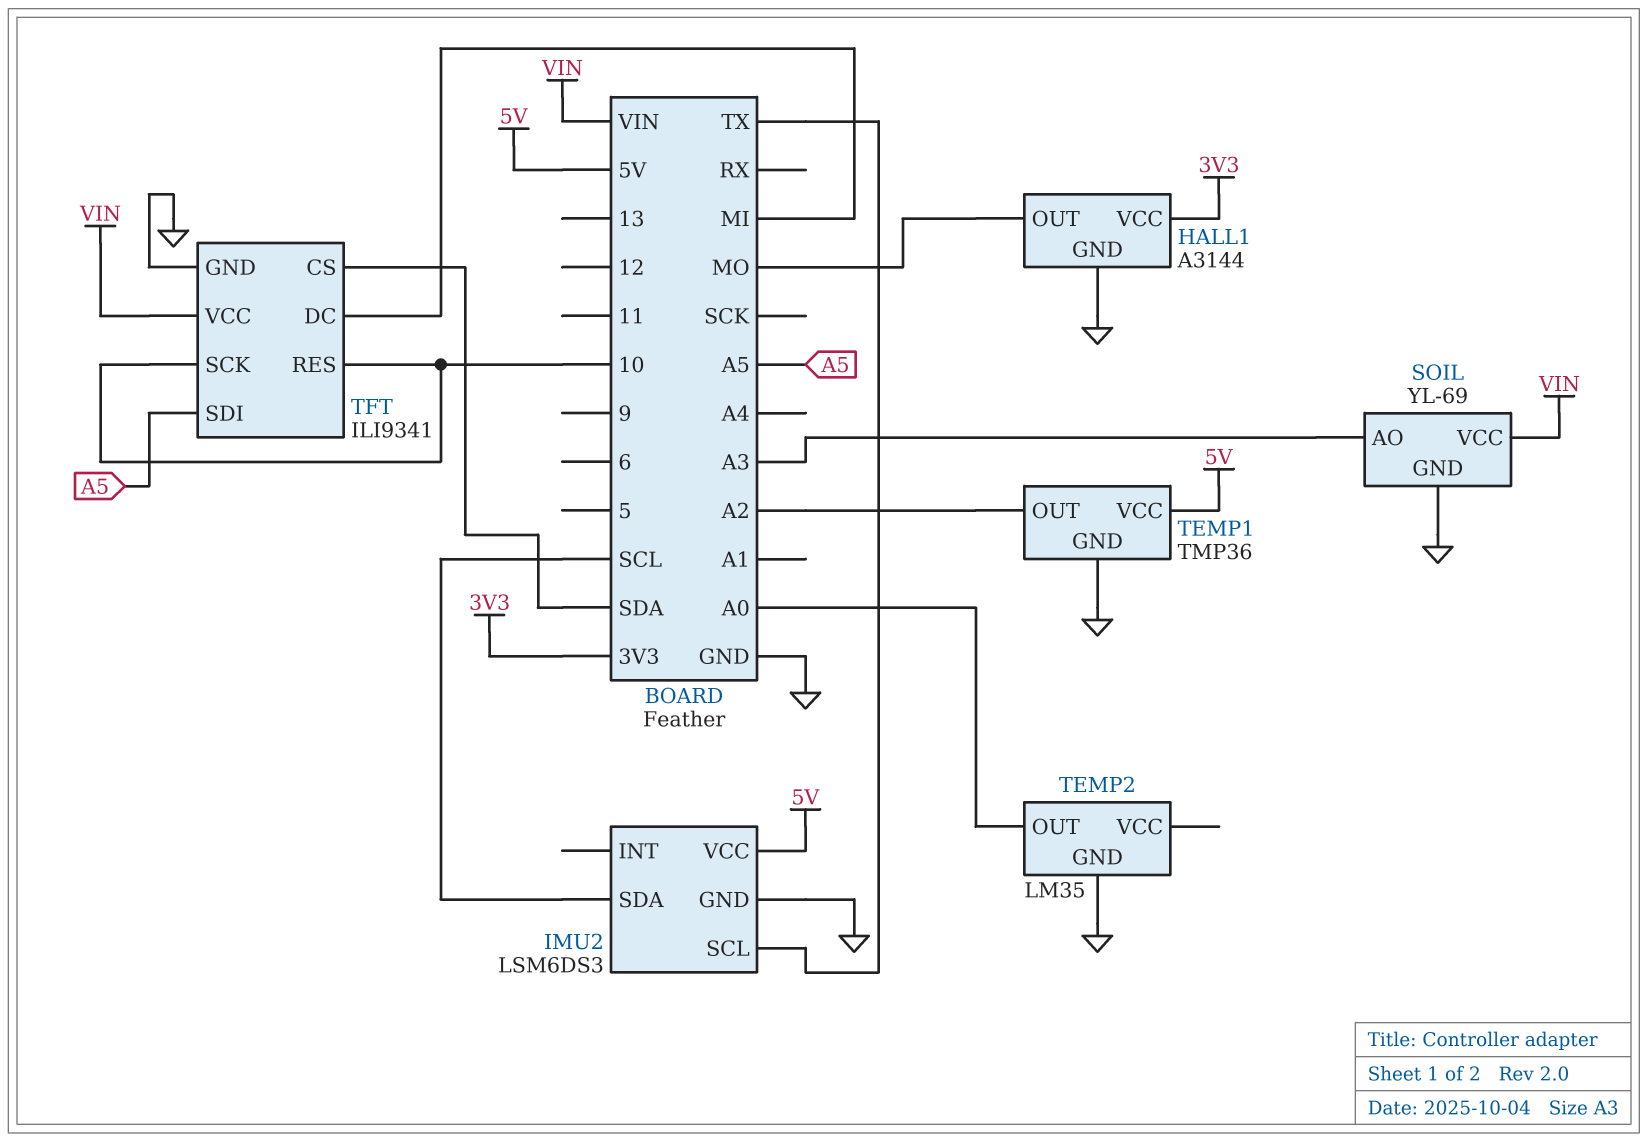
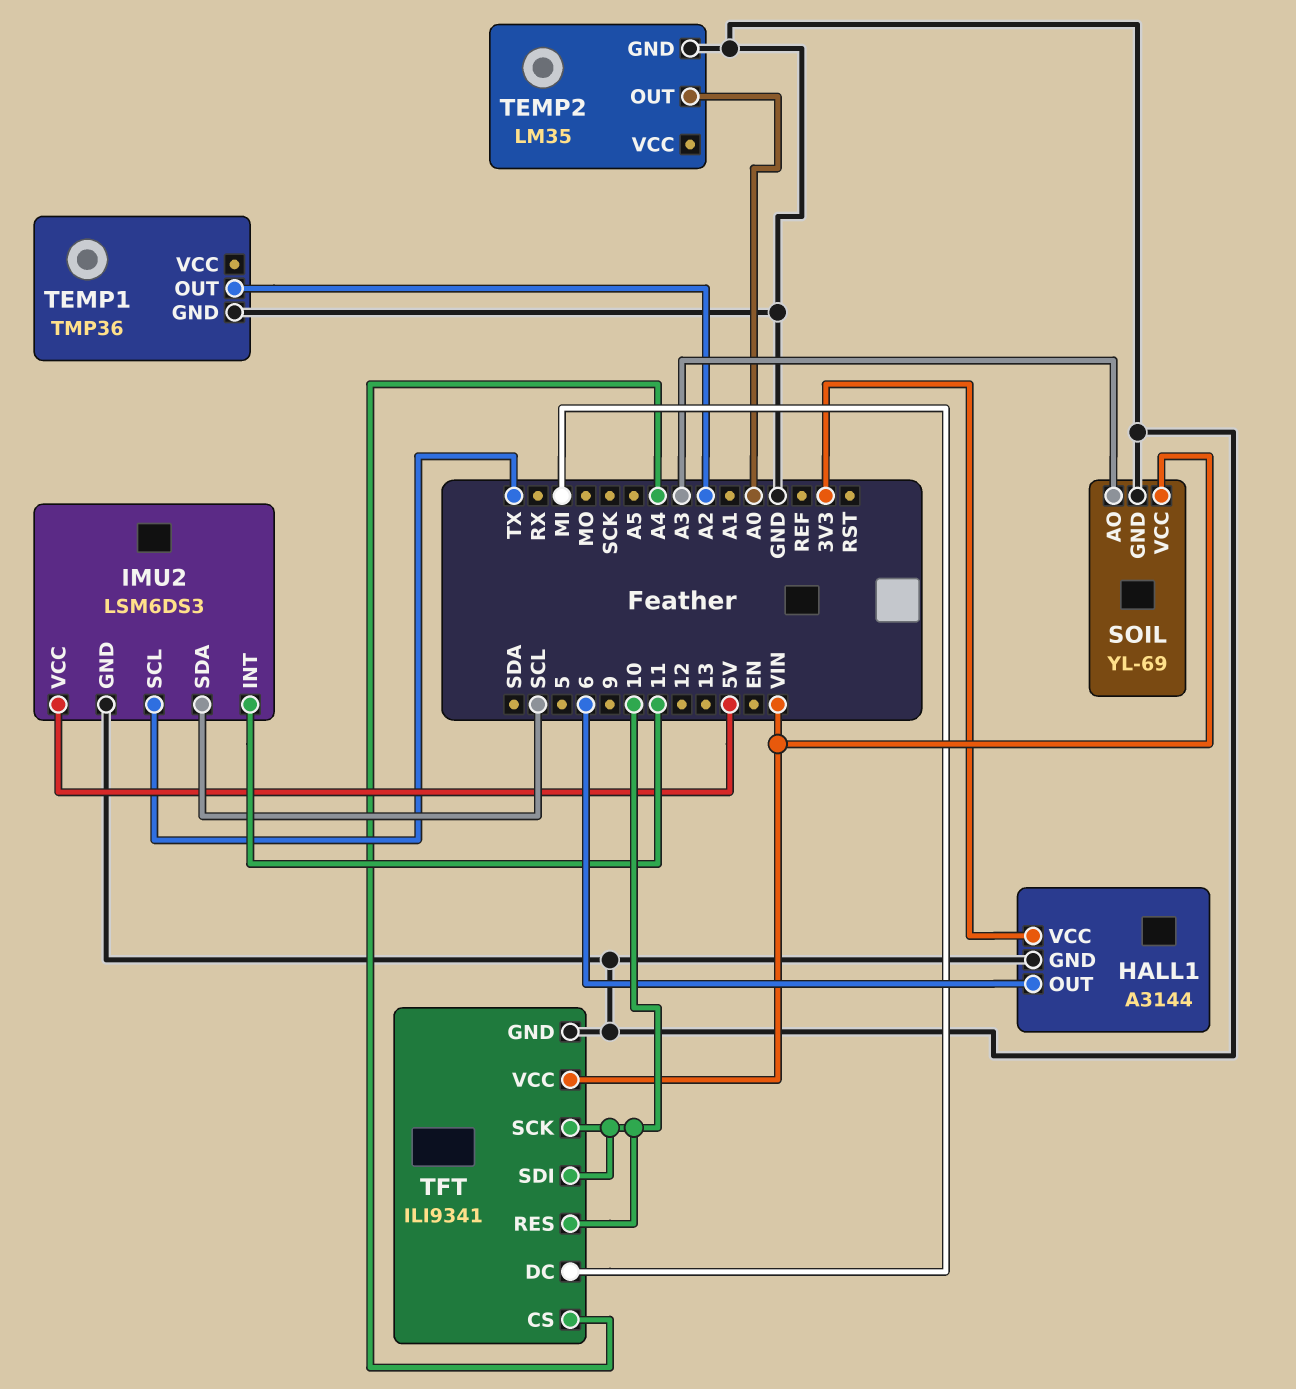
HALL1 pin OUT: MO -> 6
IMU2 pin INT: none -> 11
TEMP1 pin VCC: 5V -> none
TFT pin CS: SDA -> A4
TFT pin SDI: A5 -> 10

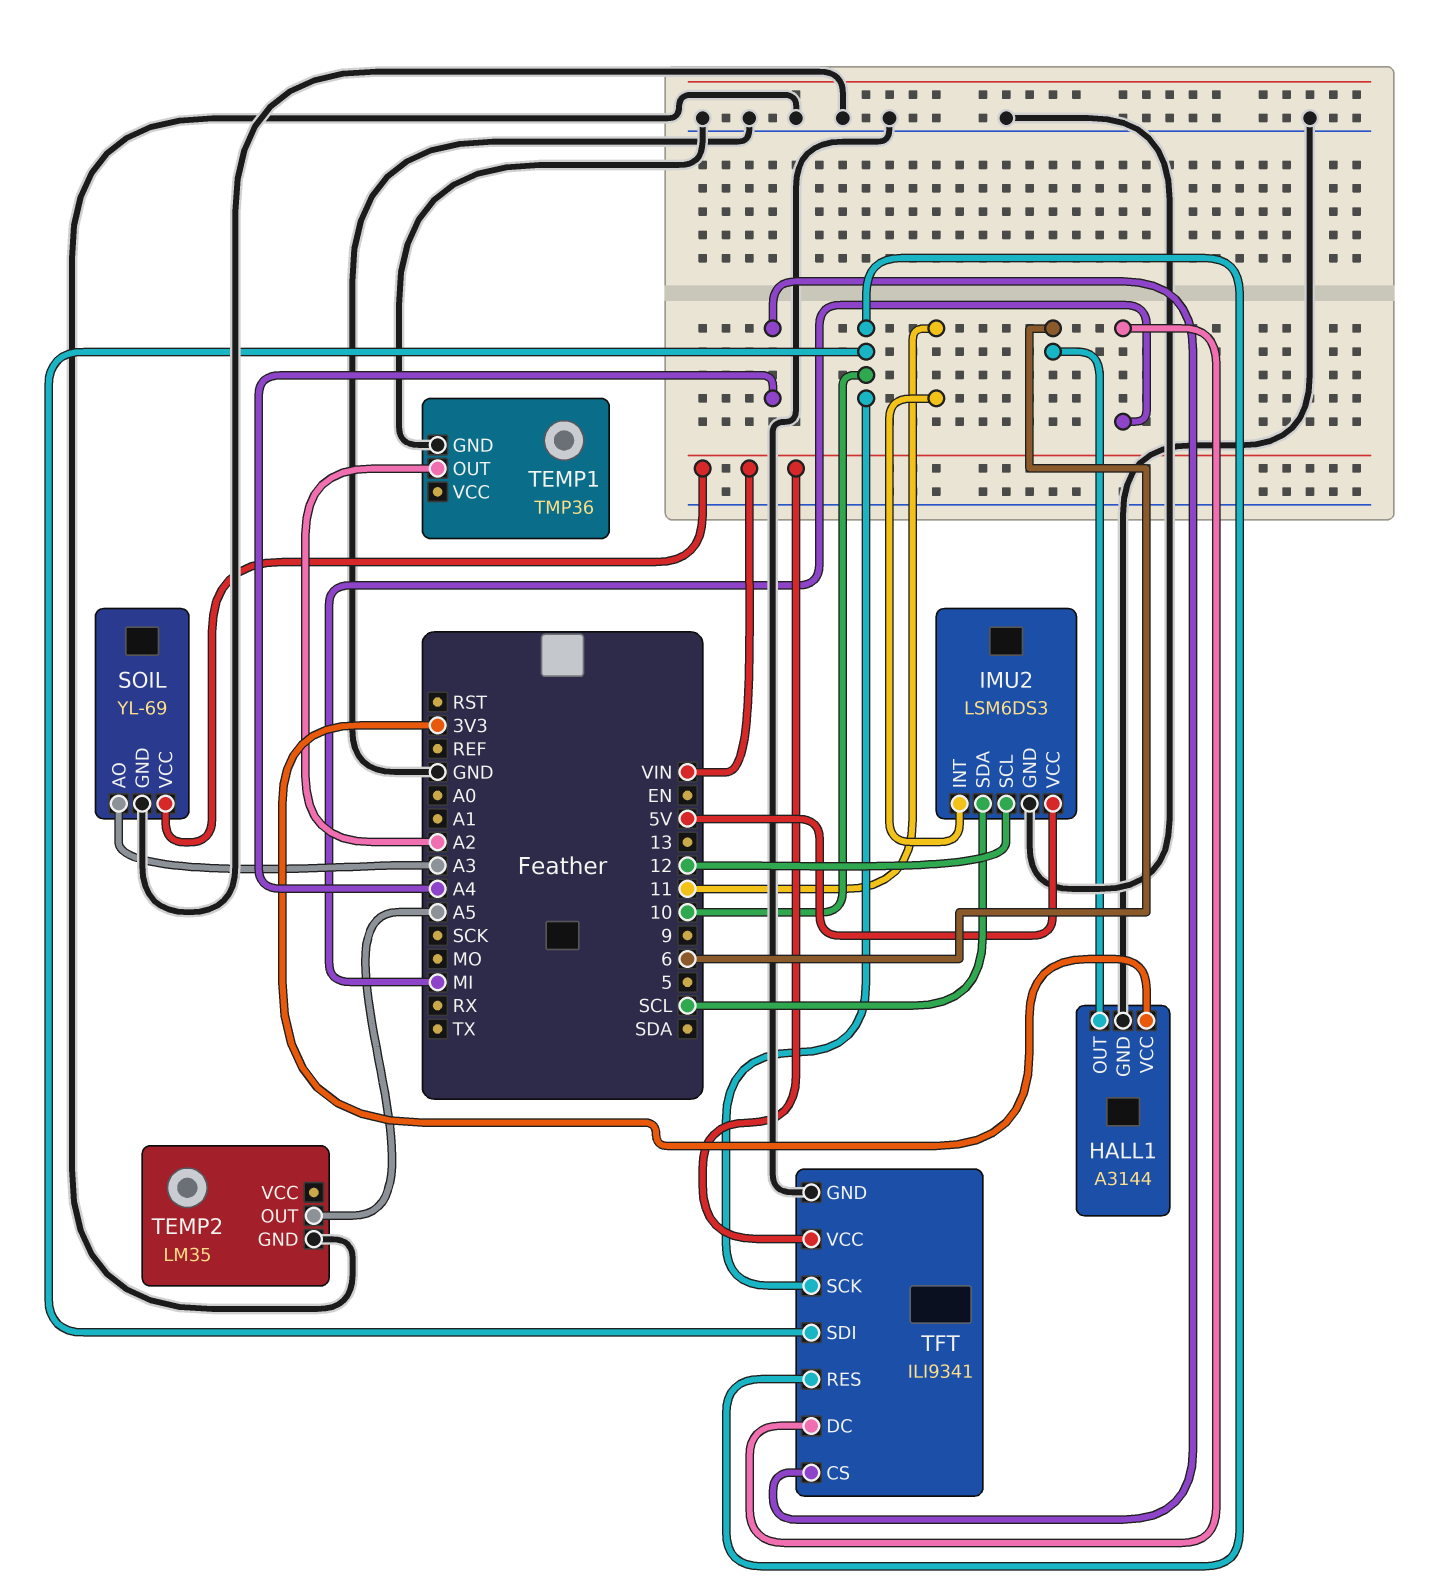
IMU2 pin SCL: TX -> 12
TEMP2 pin OUT: A0 -> A5

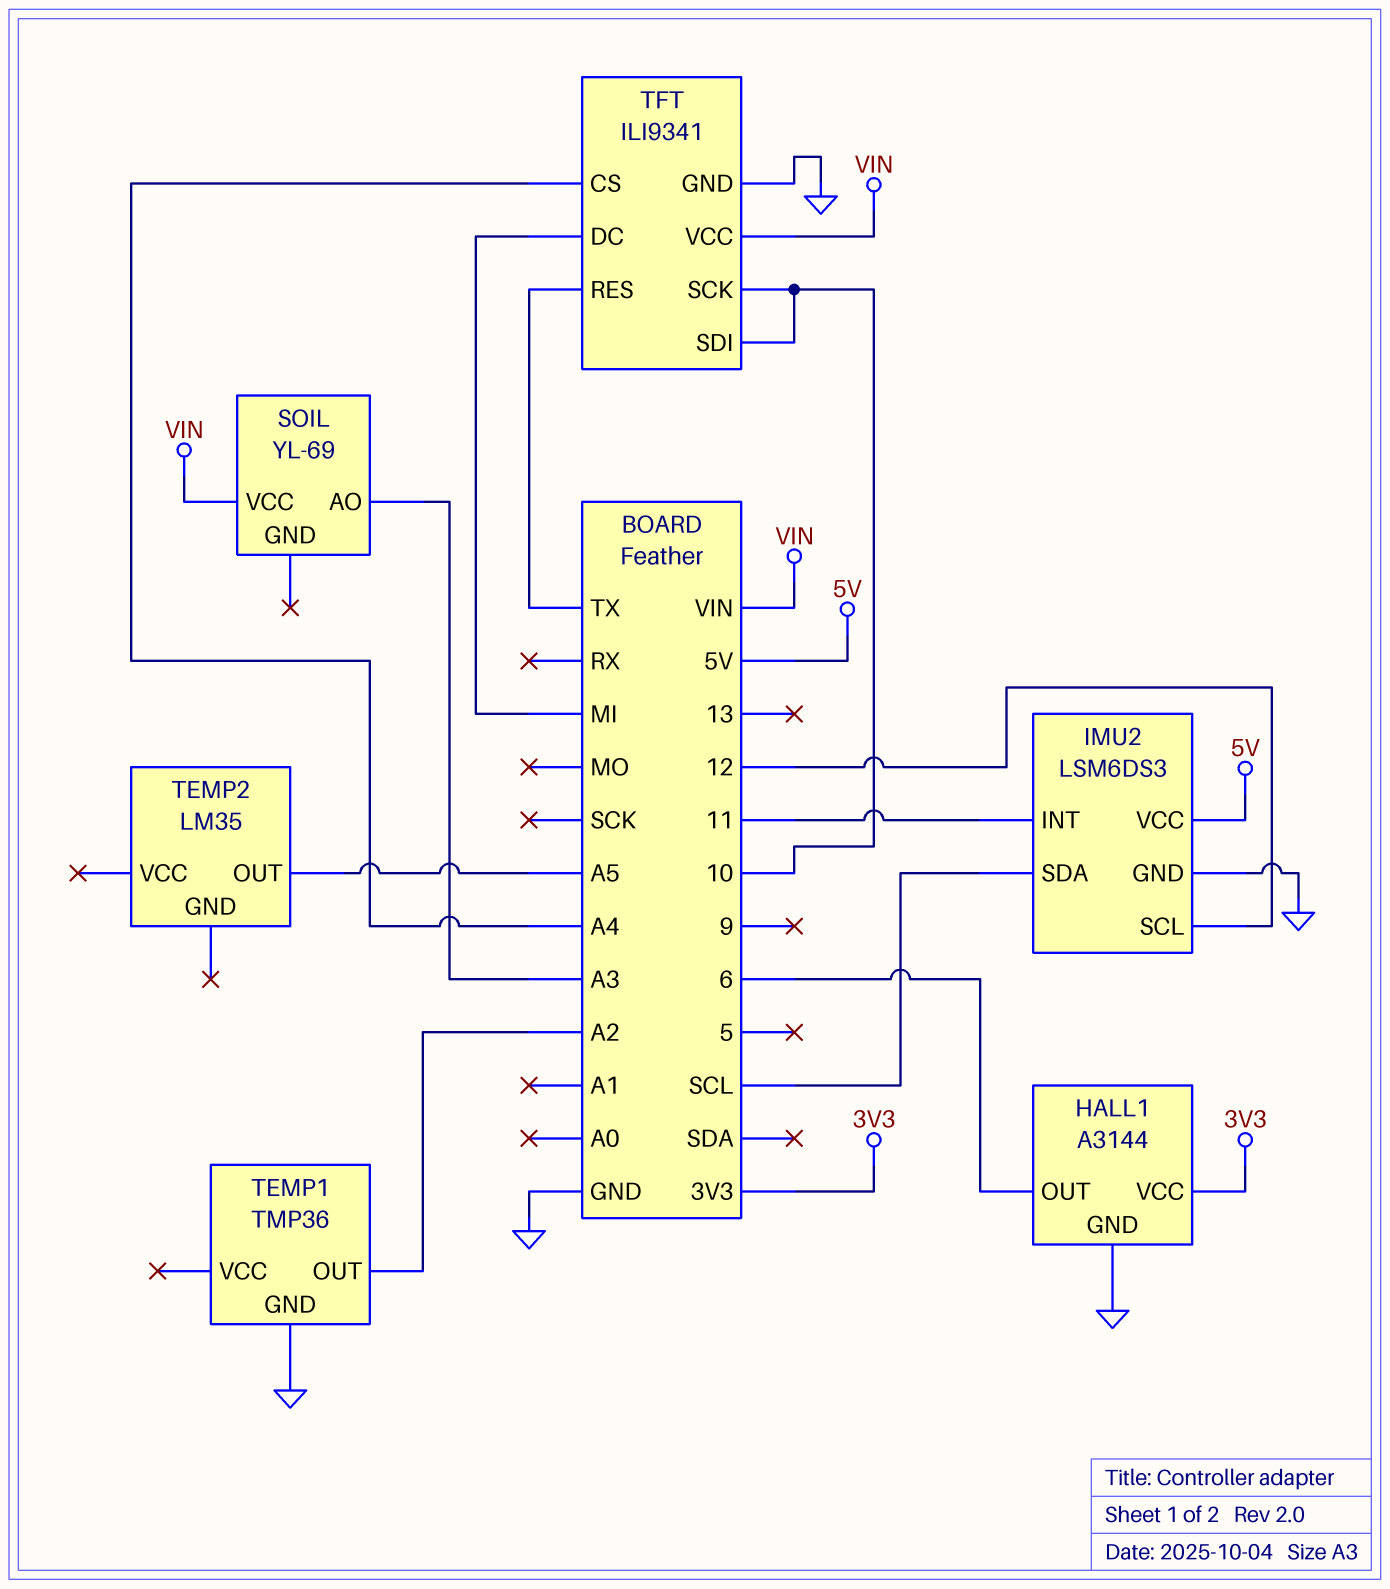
SOIL pin GND: GND -> none
TEMP2 pin GND: GND -> none
TFT pin RES: 10 -> TX

